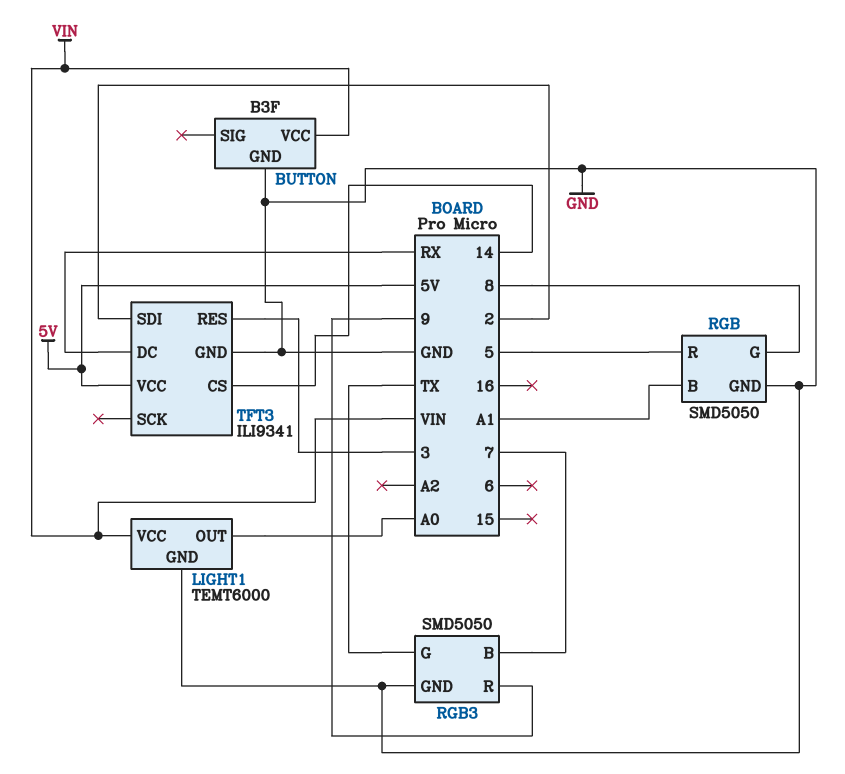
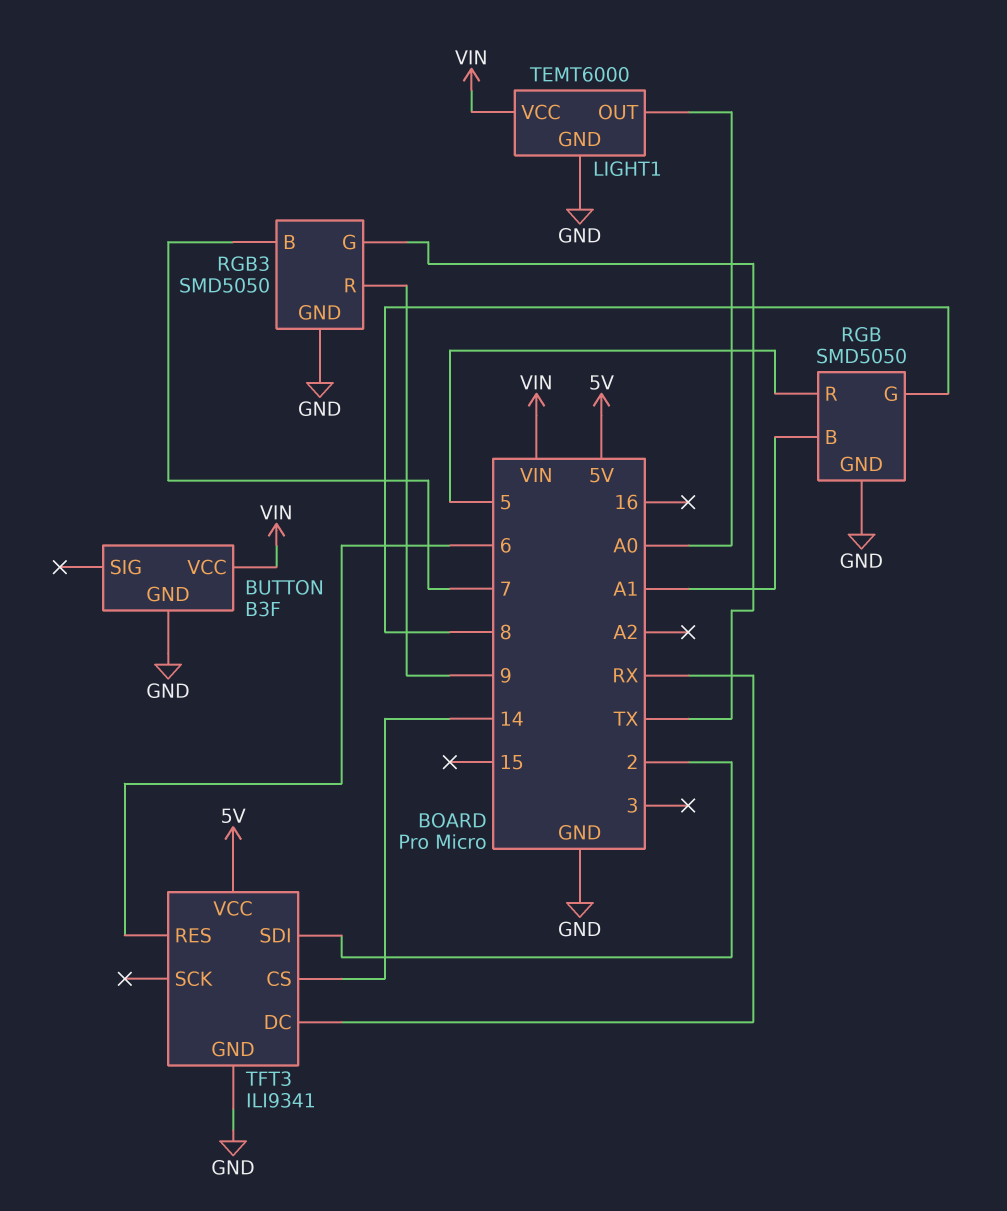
TFT3 pin RES: 3 -> 6

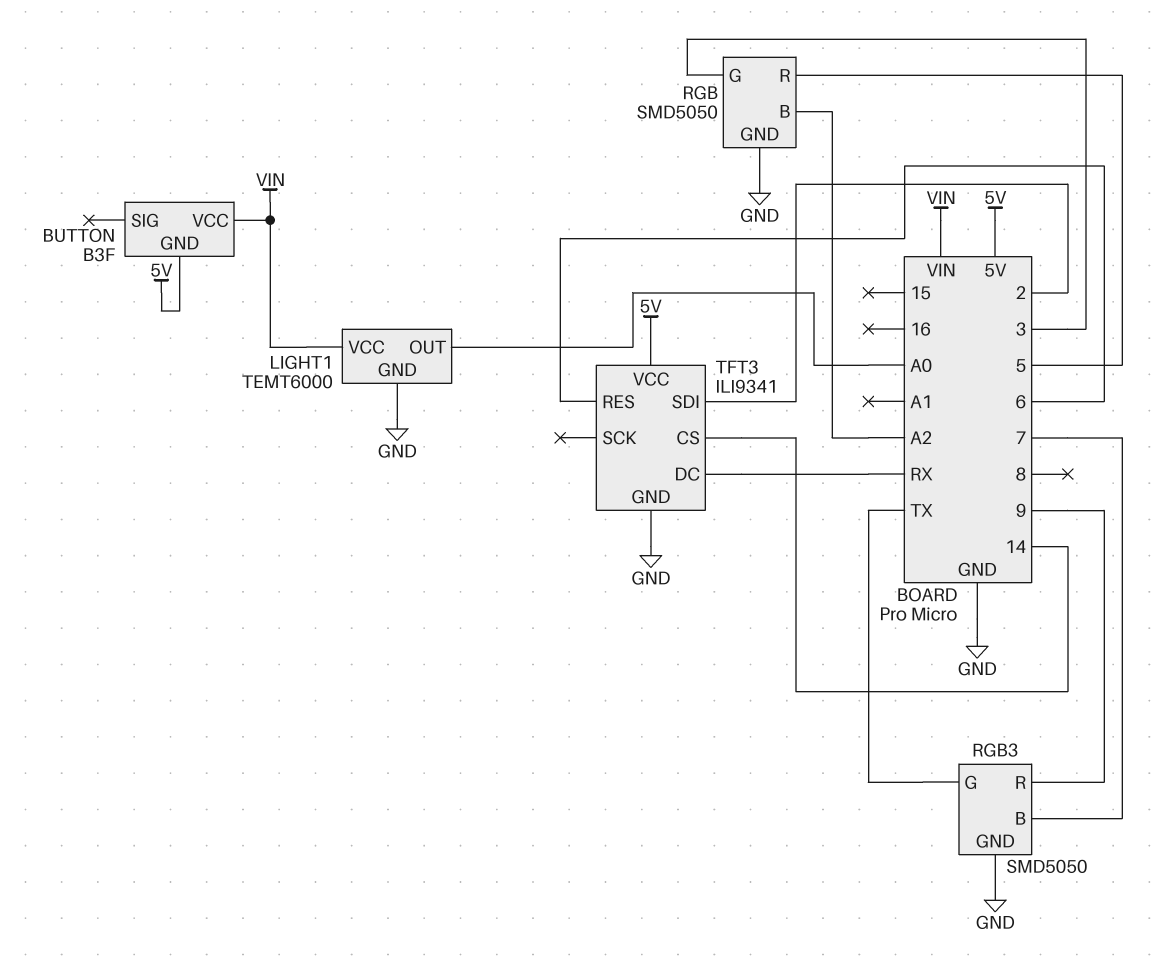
BUTTON pin GND: GND -> 5V
RGB pin B: A1 -> A2
RGB pin G: 8 -> 3

